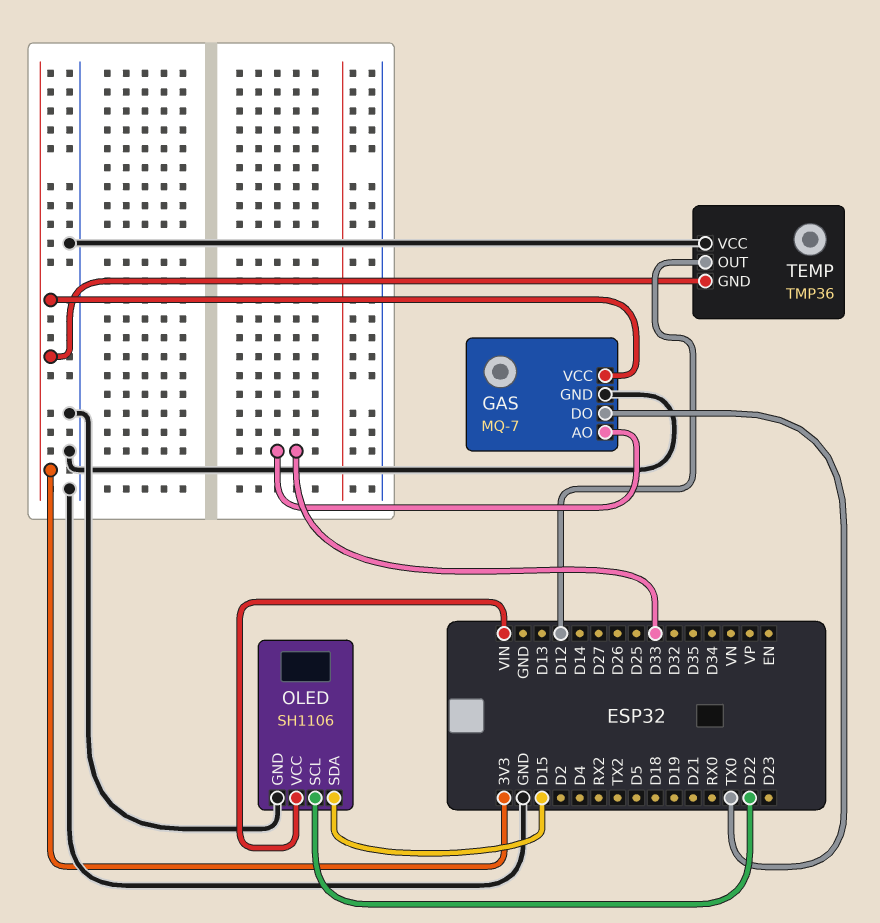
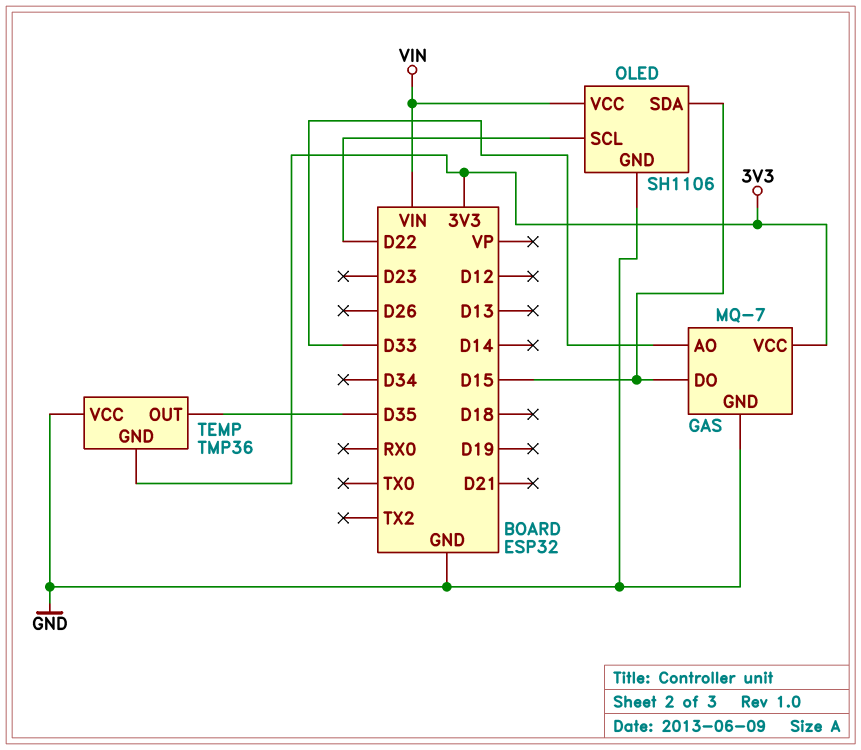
GAS pin DO: TX0 -> D15
TEMP pin OUT: D12 -> D35

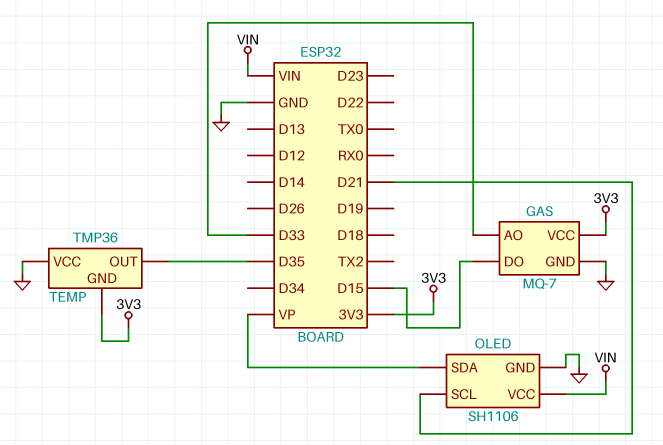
OLED pin SCL: D22 -> D21
OLED pin SDA: D15 -> VP

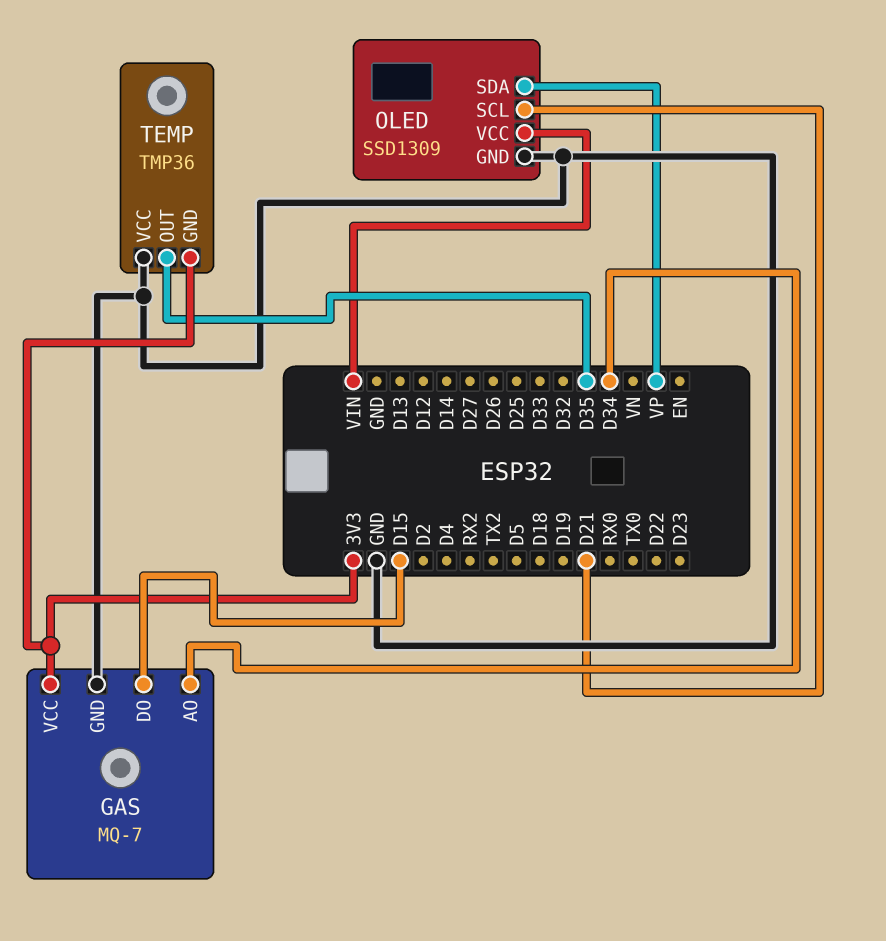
GAS pin AO: D33 -> D34
OLED: SH1106 -> SSD1309

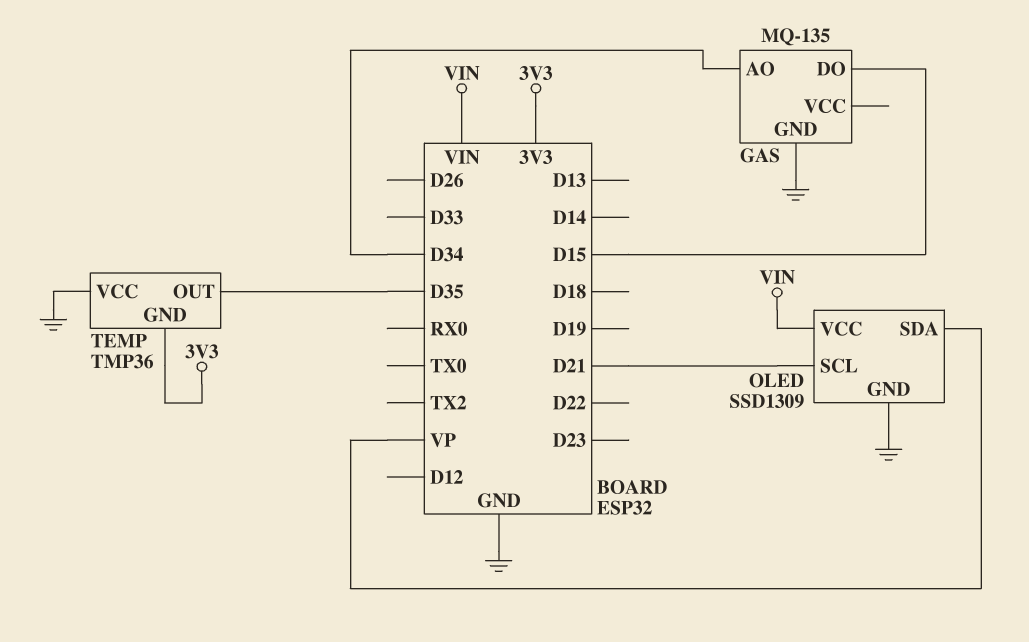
GAS: MQ-7 -> MQ-135
GAS pin VCC: 3V3 -> none

